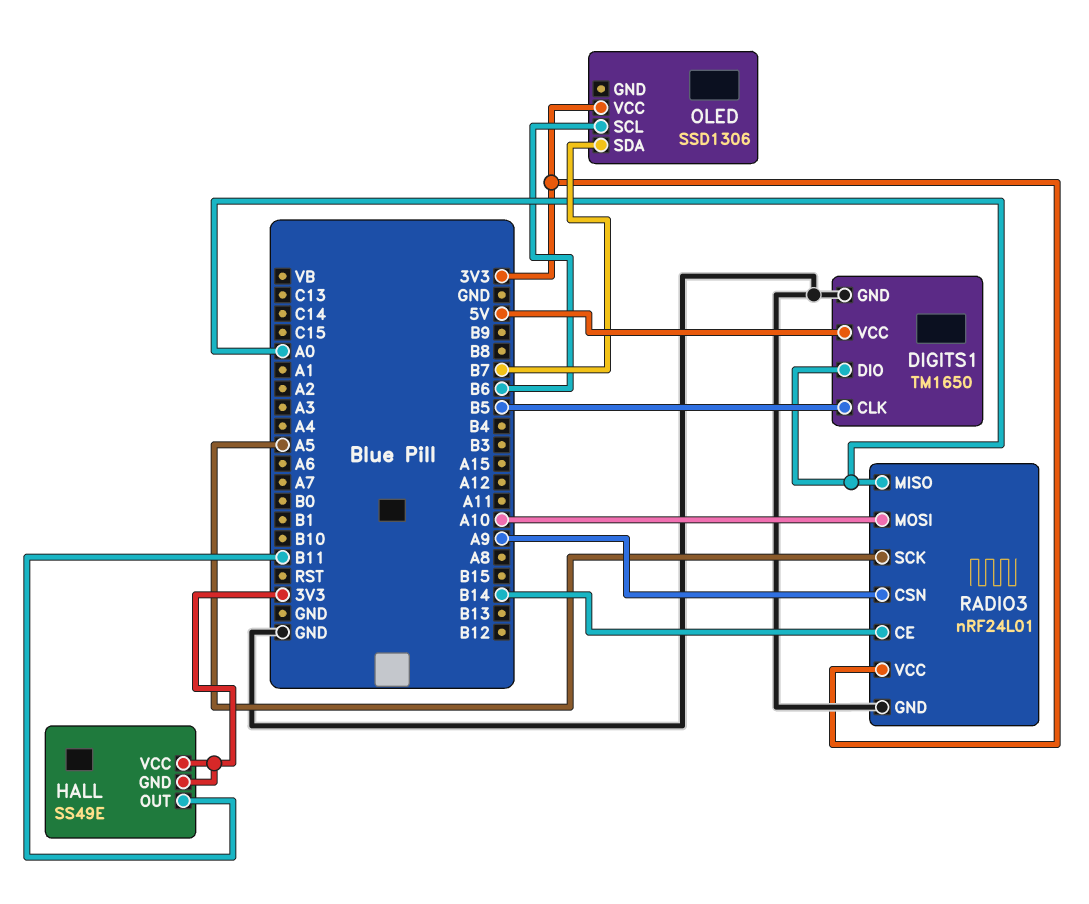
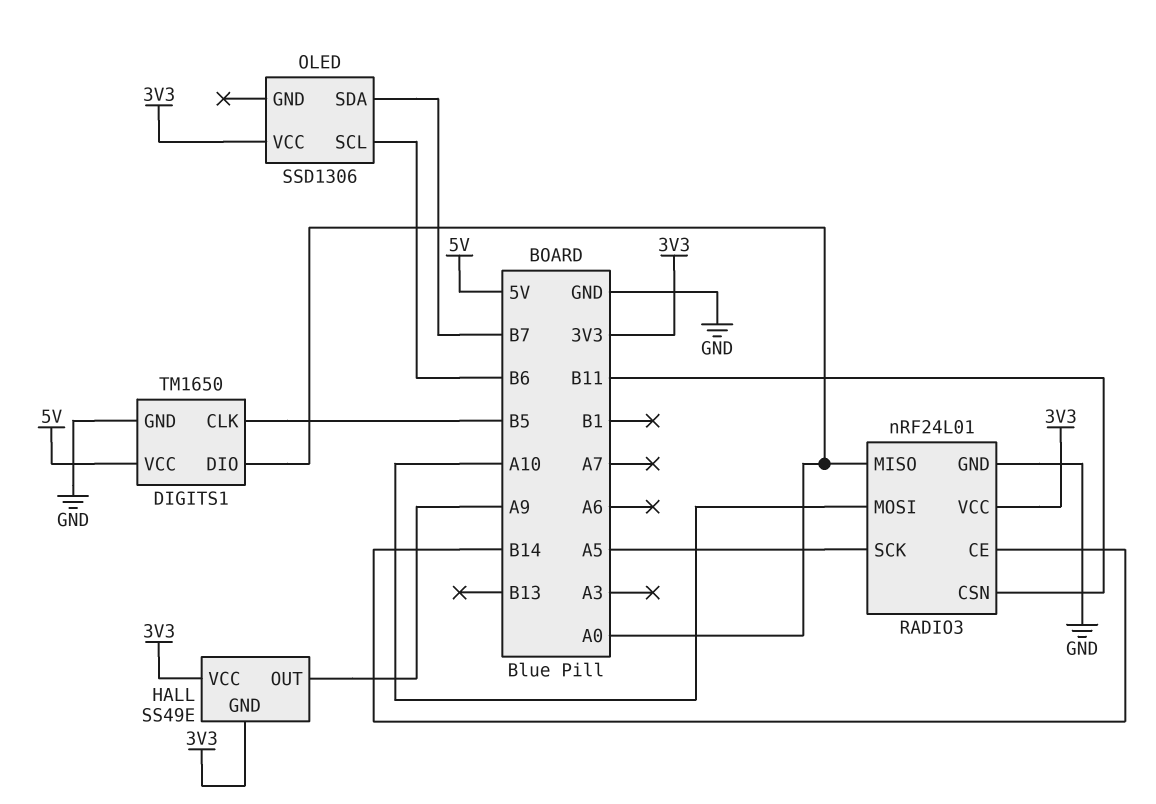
HALL pin OUT: B11 -> A9
RADIO3 pin CSN: A9 -> B11

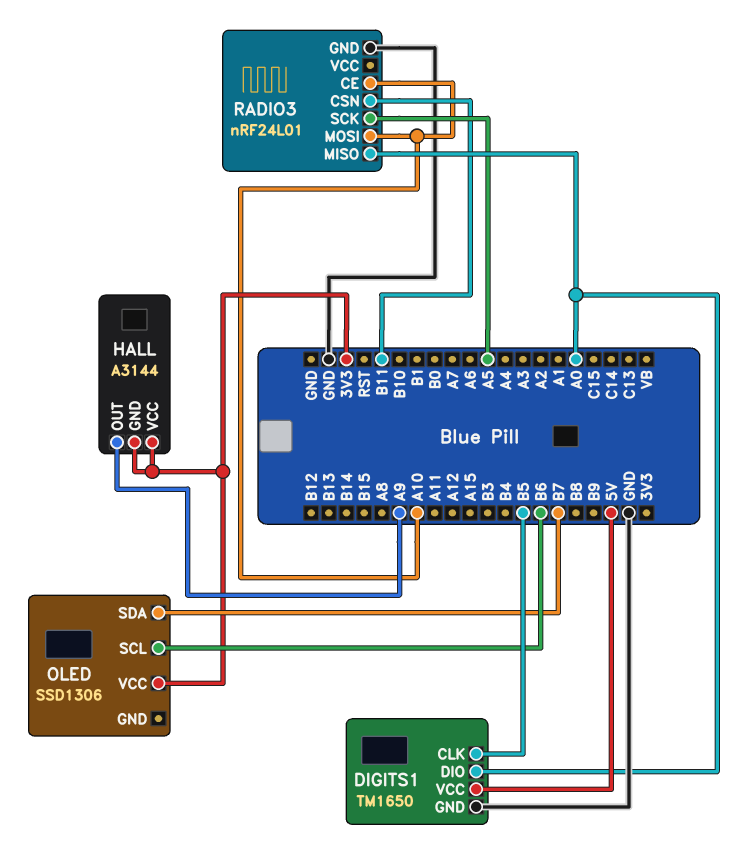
HALL: SS49E -> A3144
RADIO3 pin CE: B14 -> A10
RADIO3 pin VCC: 3V3 -> none

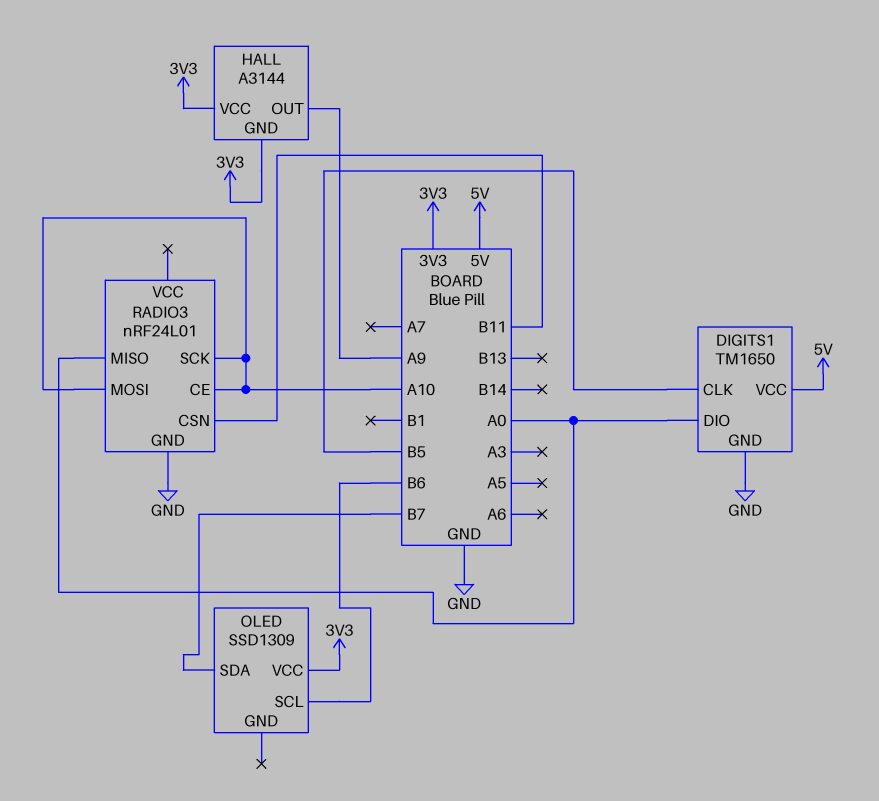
OLED: SSD1306 -> SSD1309
RADIO3 pin SCK: A5 -> A10

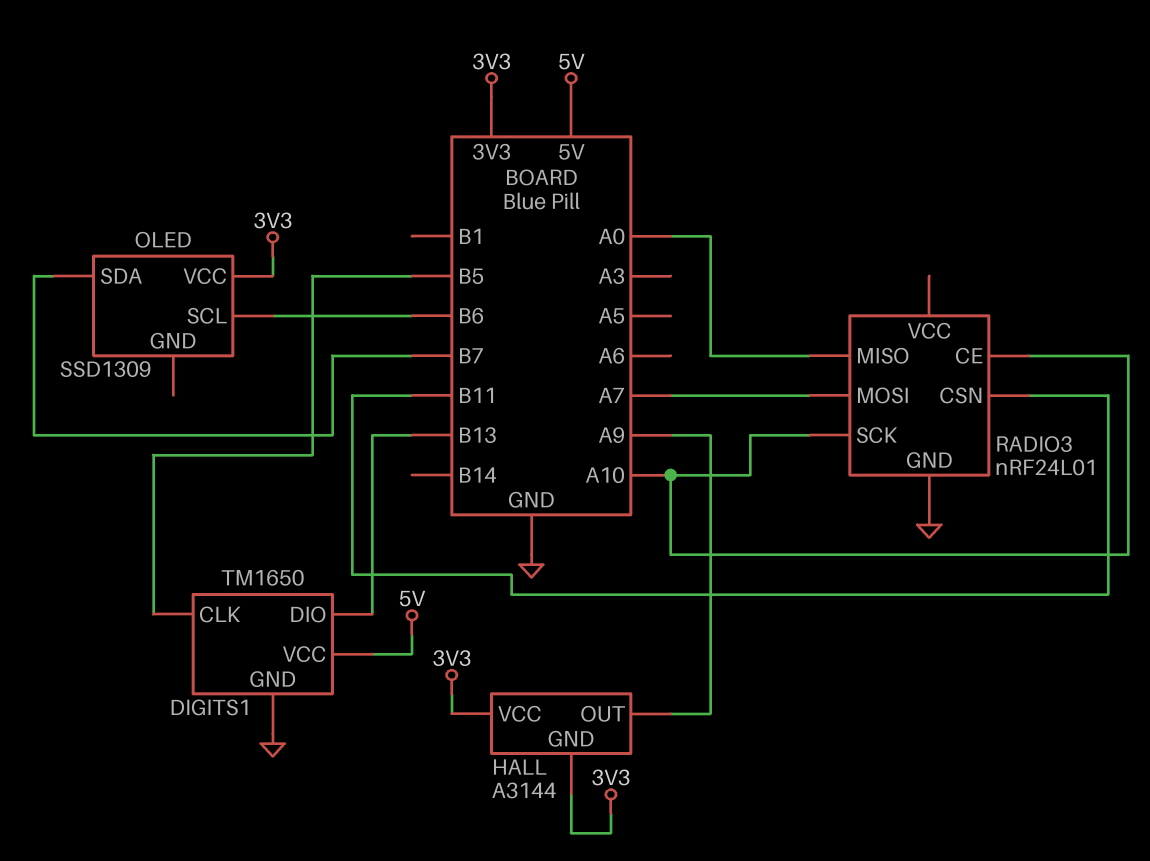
DIGITS1 pin DIO: A0 -> B13
RADIO3 pin MOSI: A10 -> A7

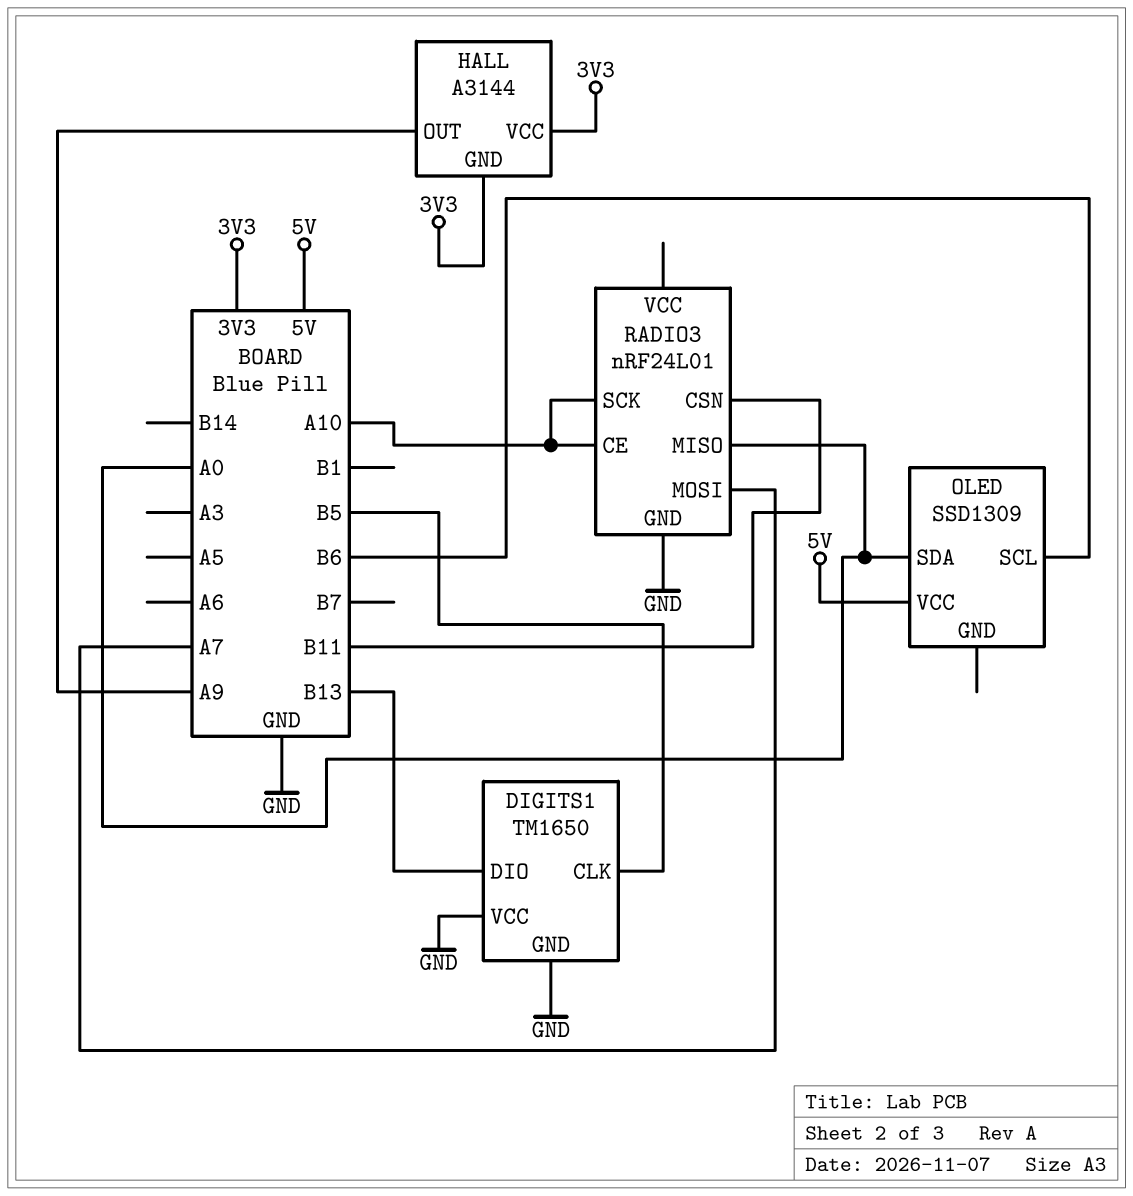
DIGITS1 pin VCC: 5V -> GND
OLED pin SDA: B7 -> A0
OLED pin VCC: 3V3 -> 5V

